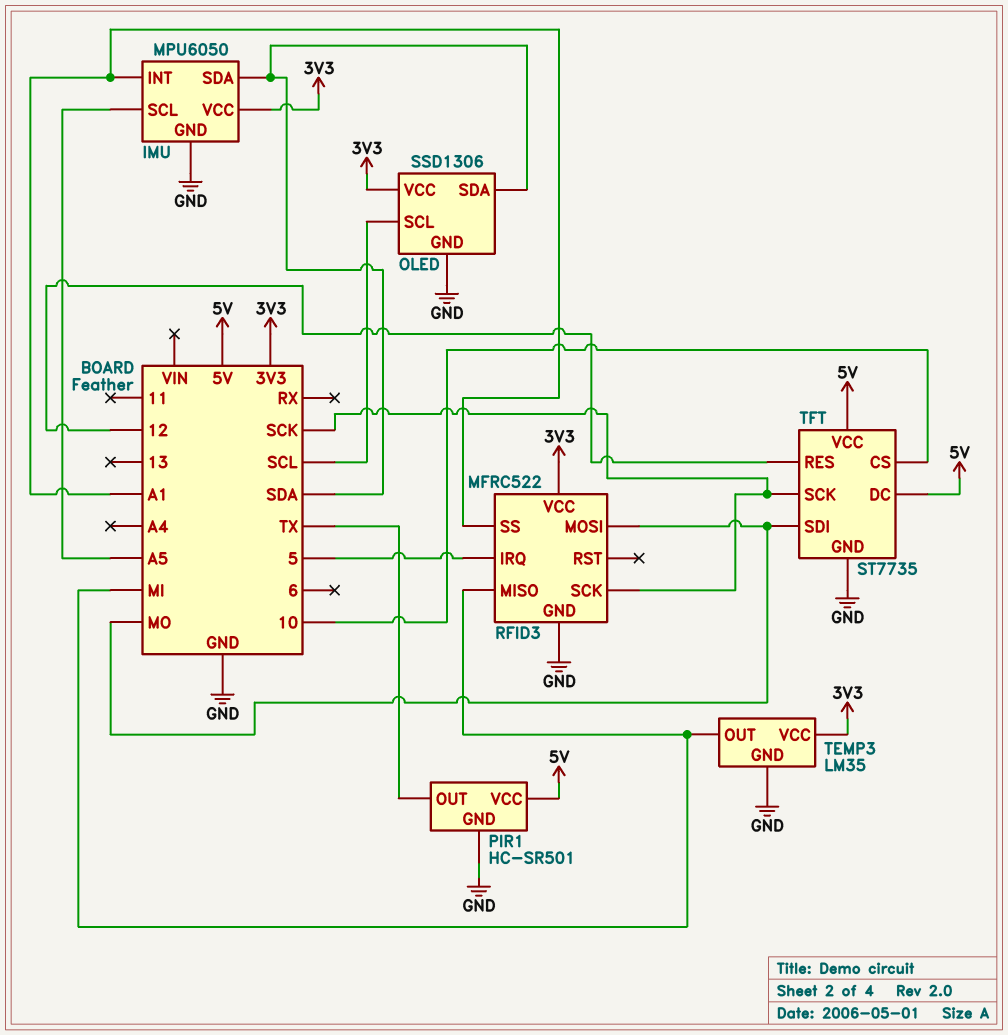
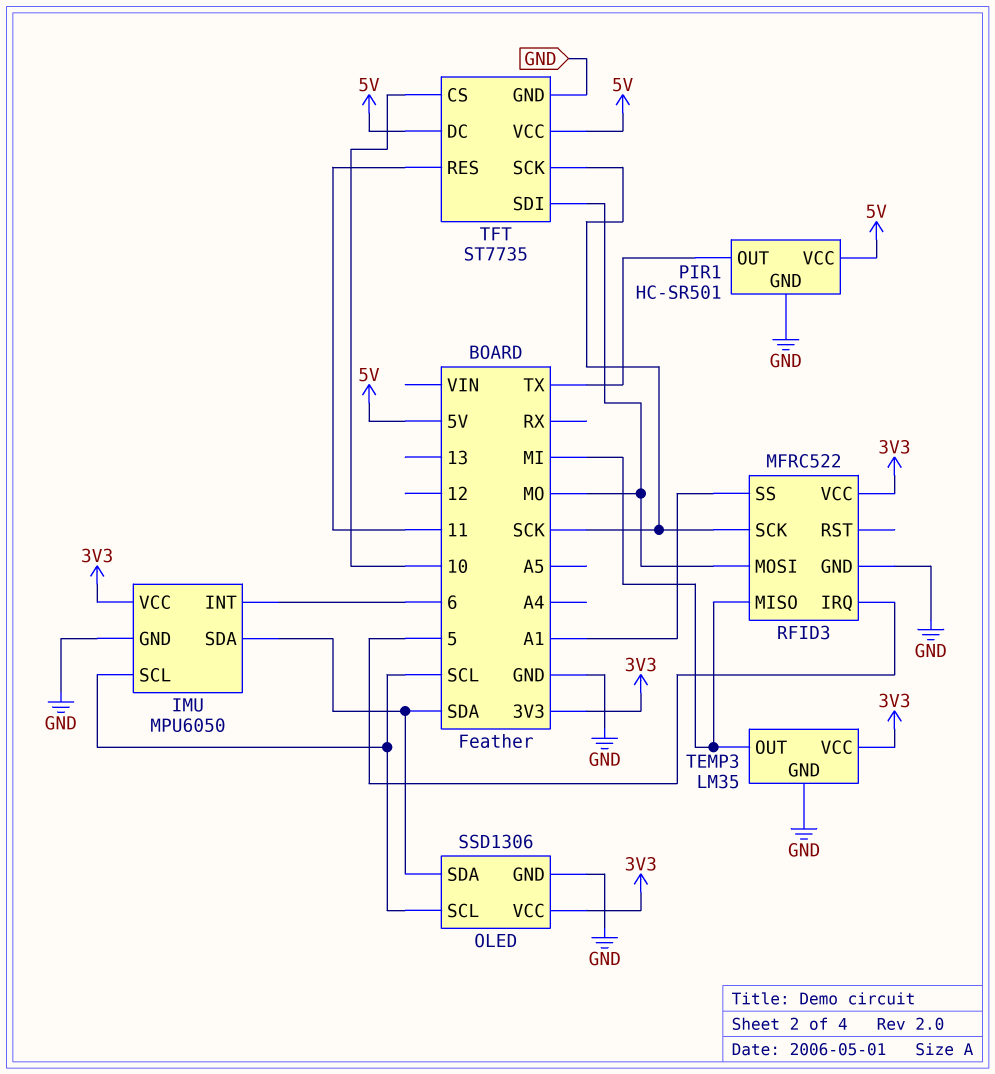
IMU pin INT: A1 -> 6
IMU pin SCL: A5 -> SCL
TFT pin RES: 12 -> 11

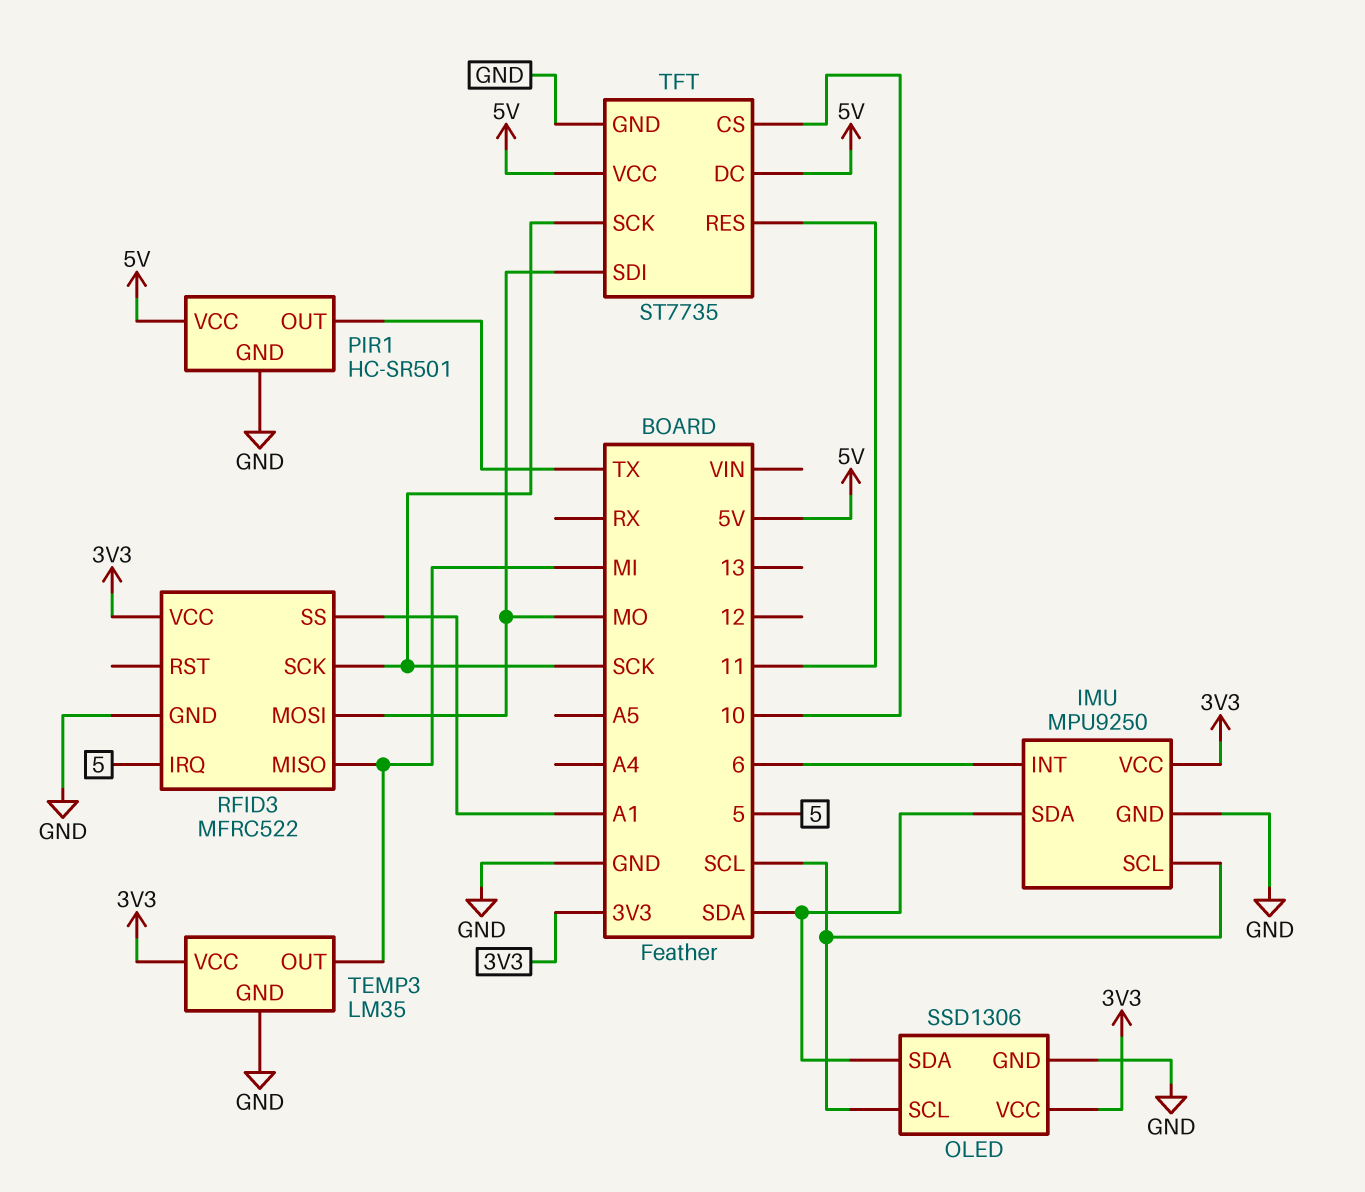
IMU: MPU6050 -> MPU9250

